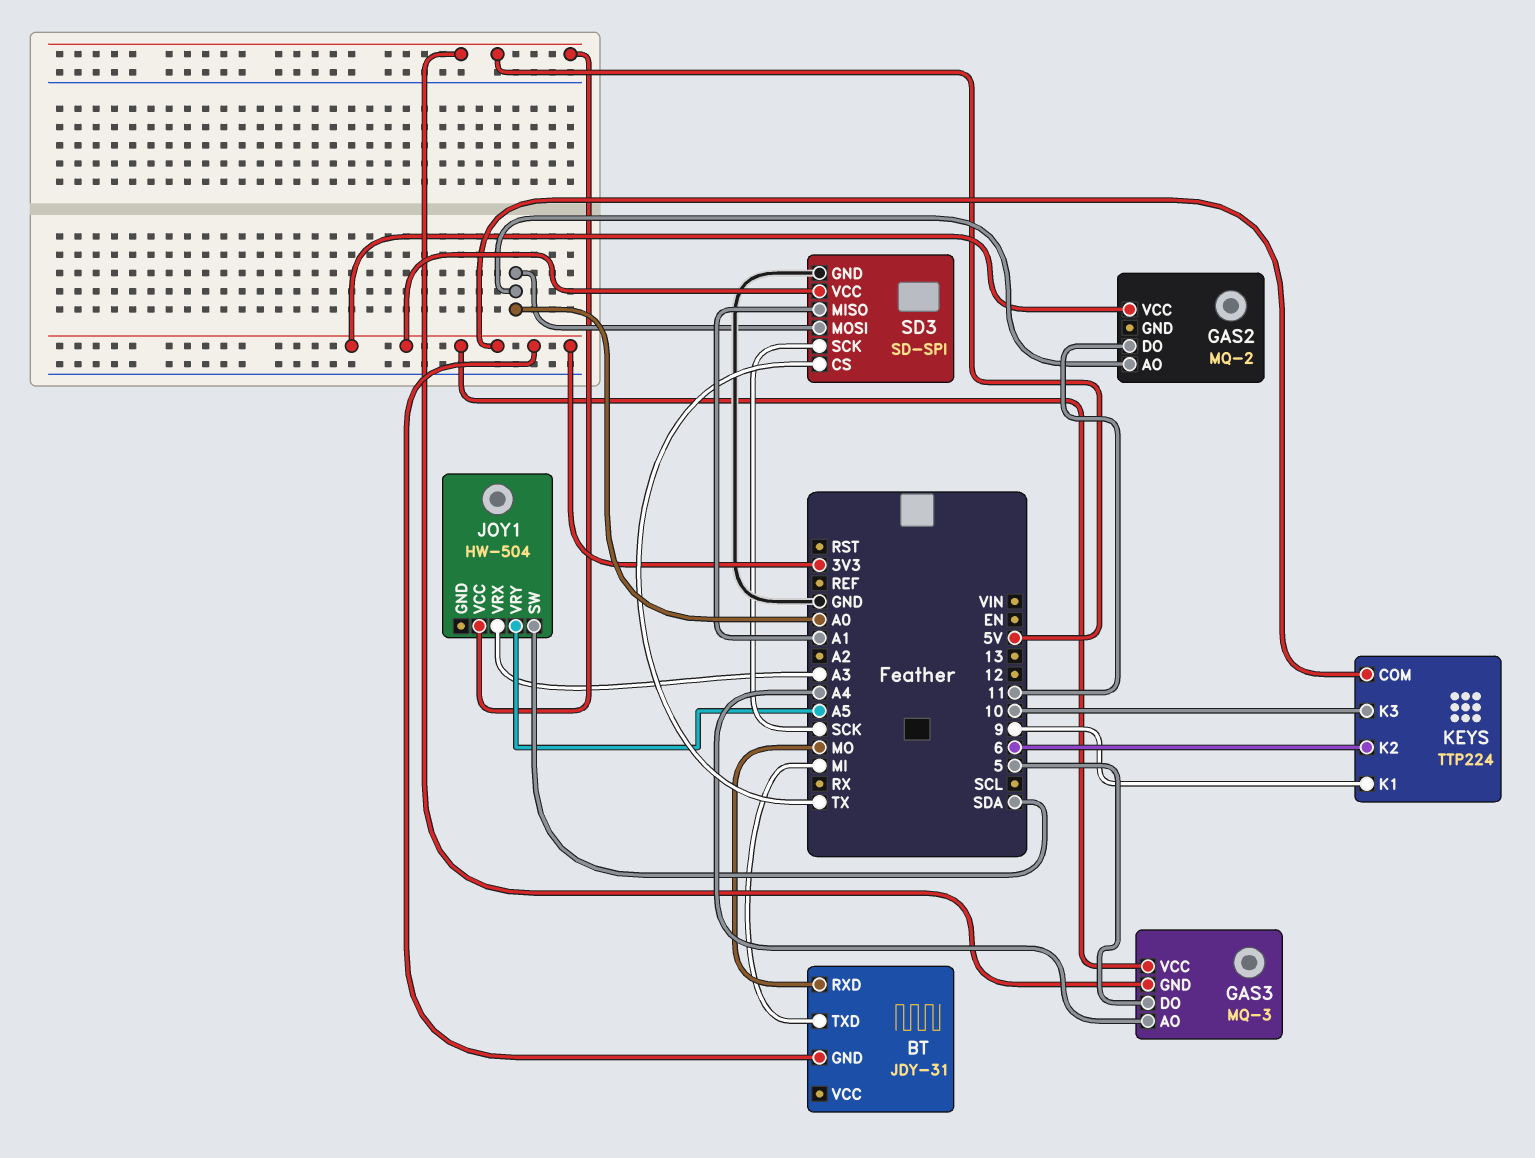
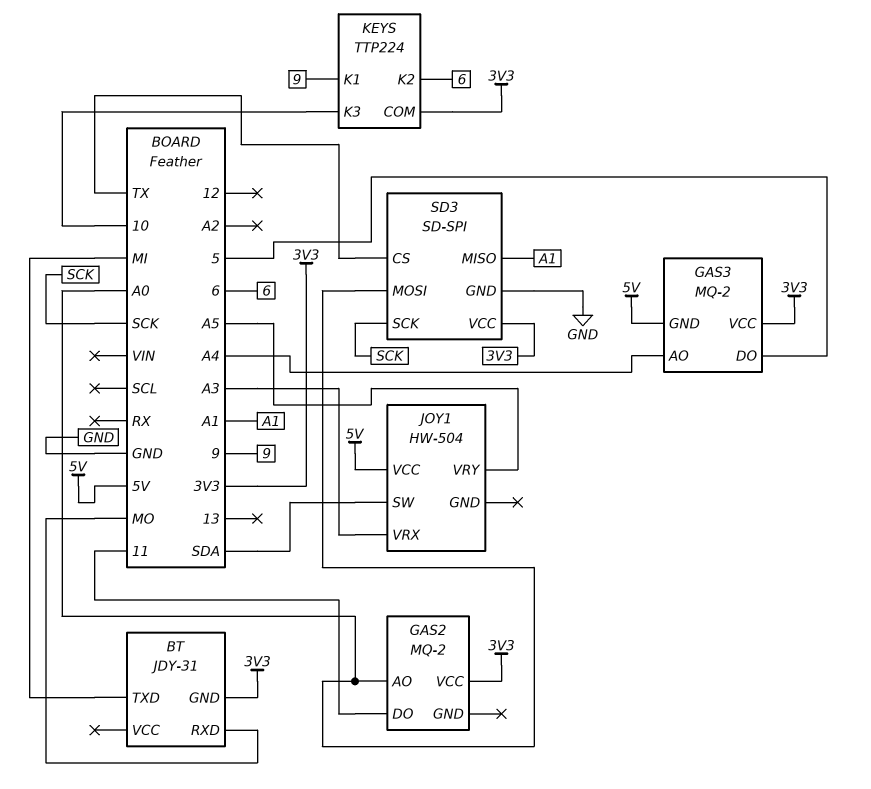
GAS3: MQ-3 -> MQ-2

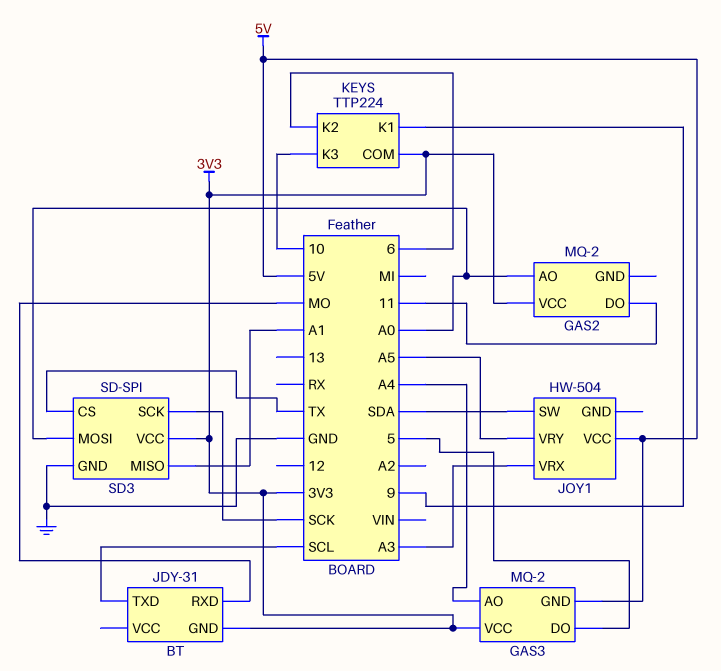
BT pin TXD: MI -> SCL

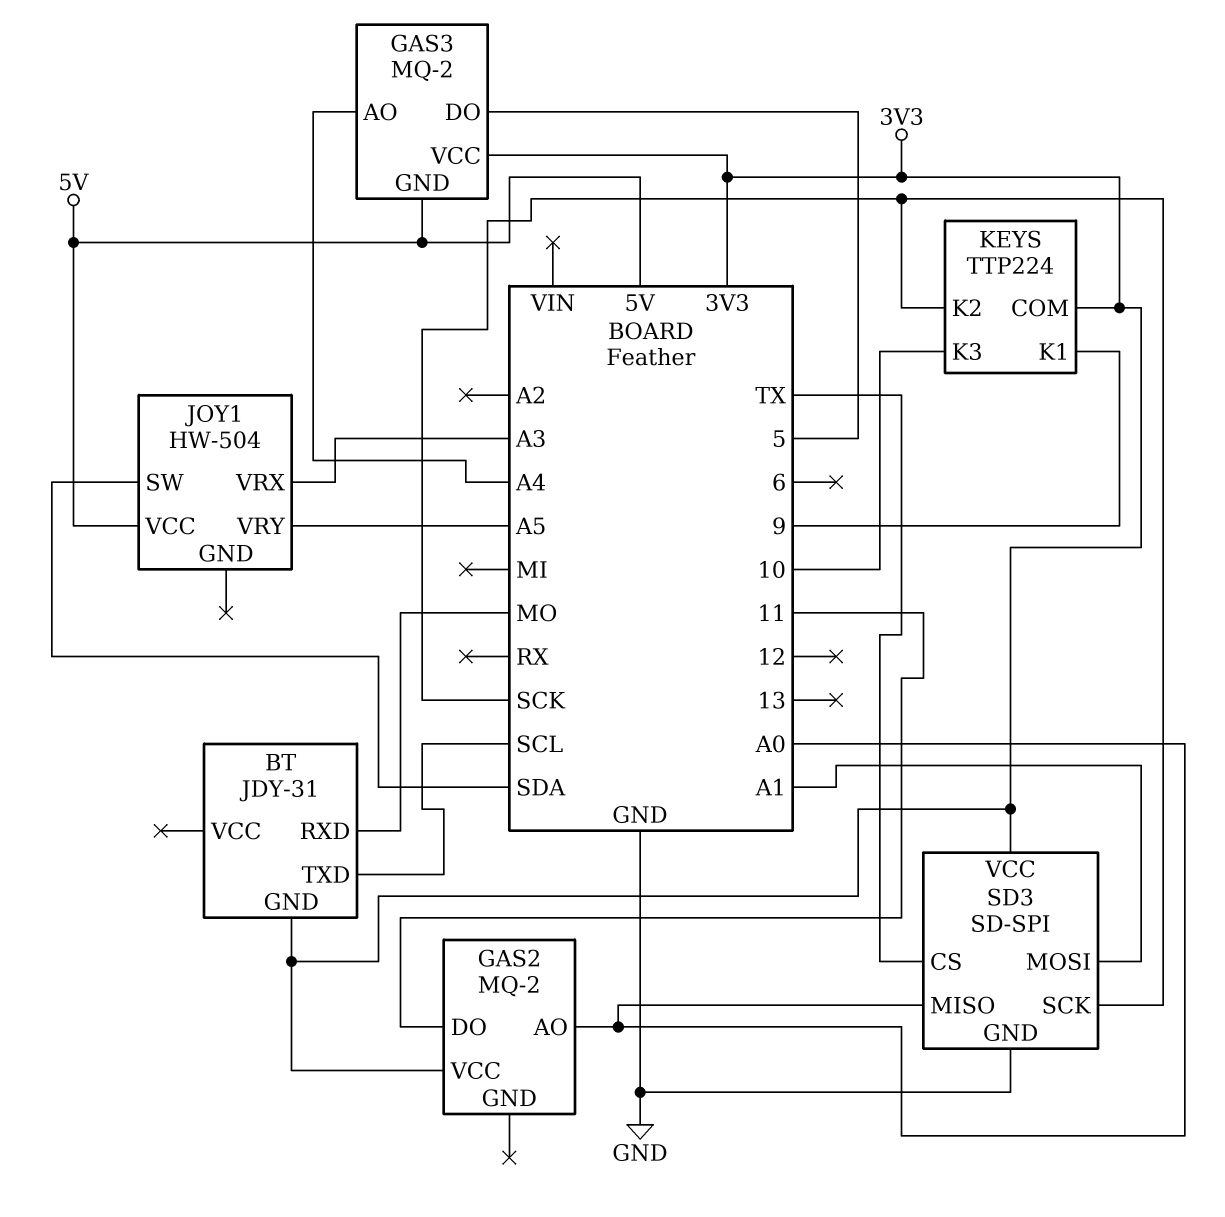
KEYS pin K2: 6 -> SCK
SD3 pin MISO: A1 -> A0
SD3 pin MOSI: A0 -> A1

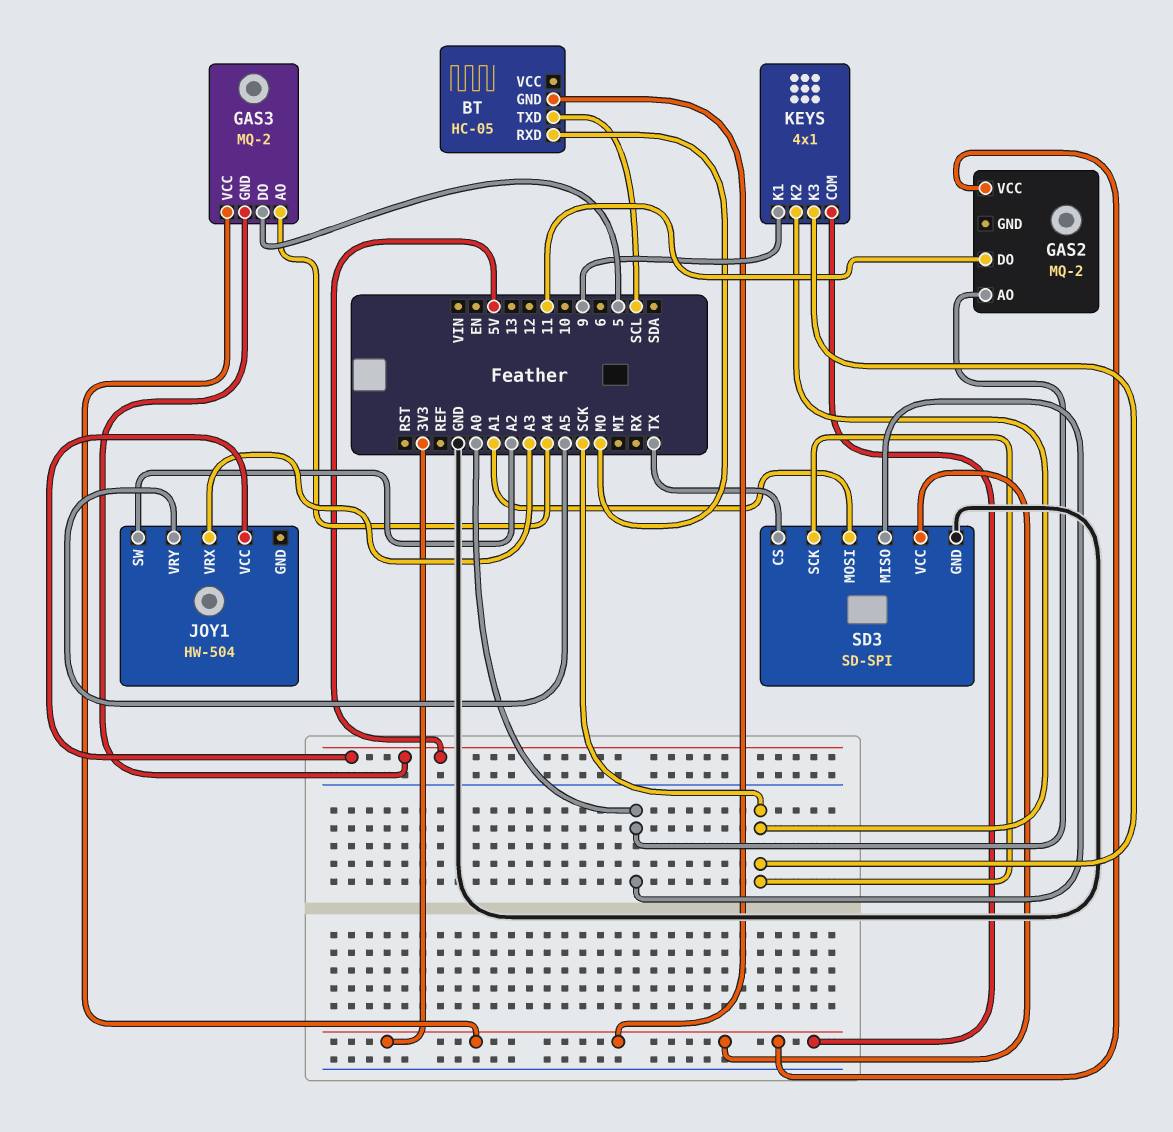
BT: JDY-31 -> HC-05
JOY1 pin SW: SDA -> A2
KEYS: TTP224 -> 4x1
KEYS pin K3: 10 -> SCK

